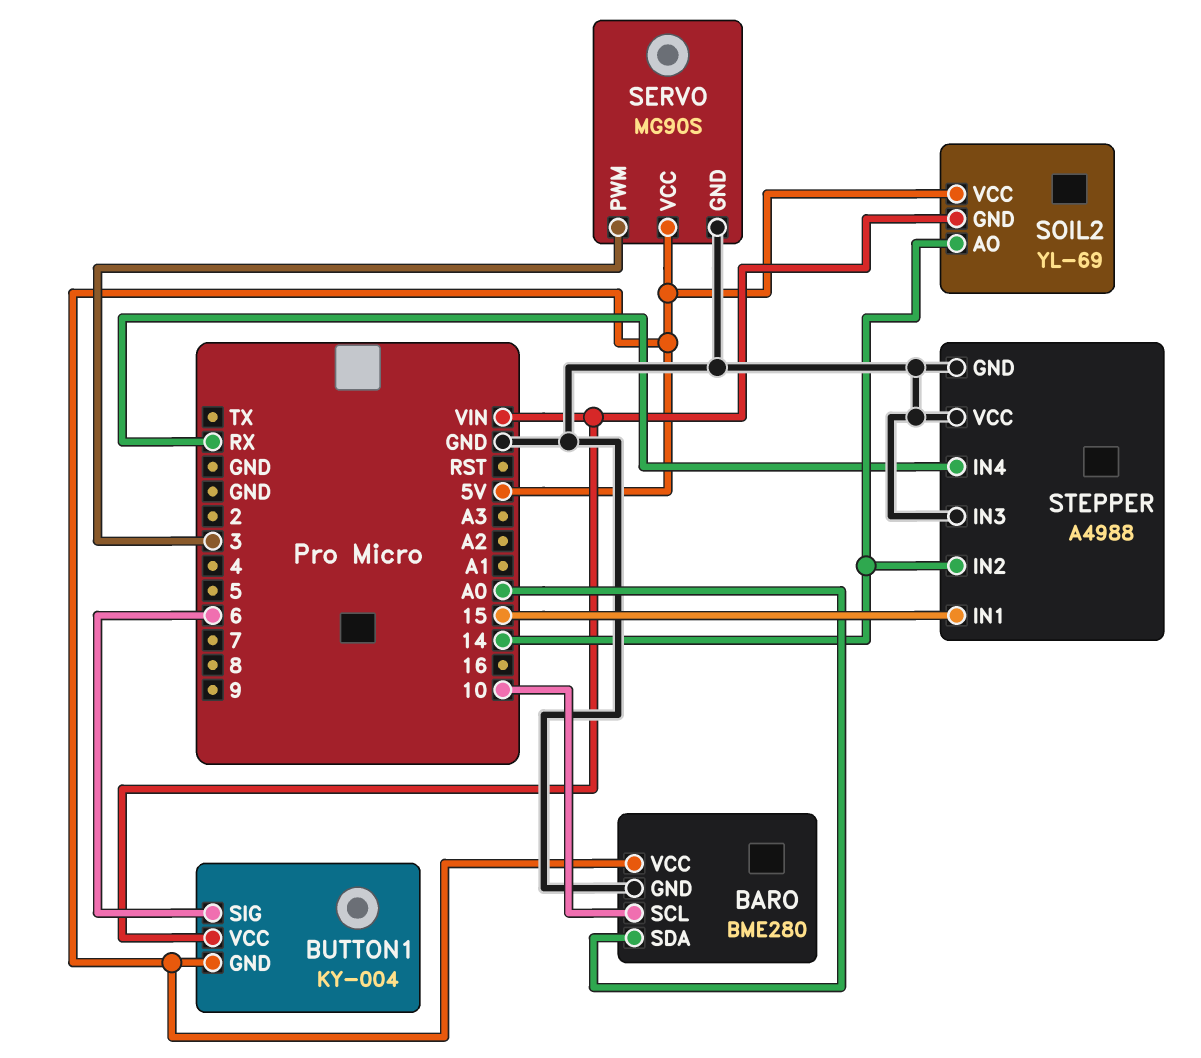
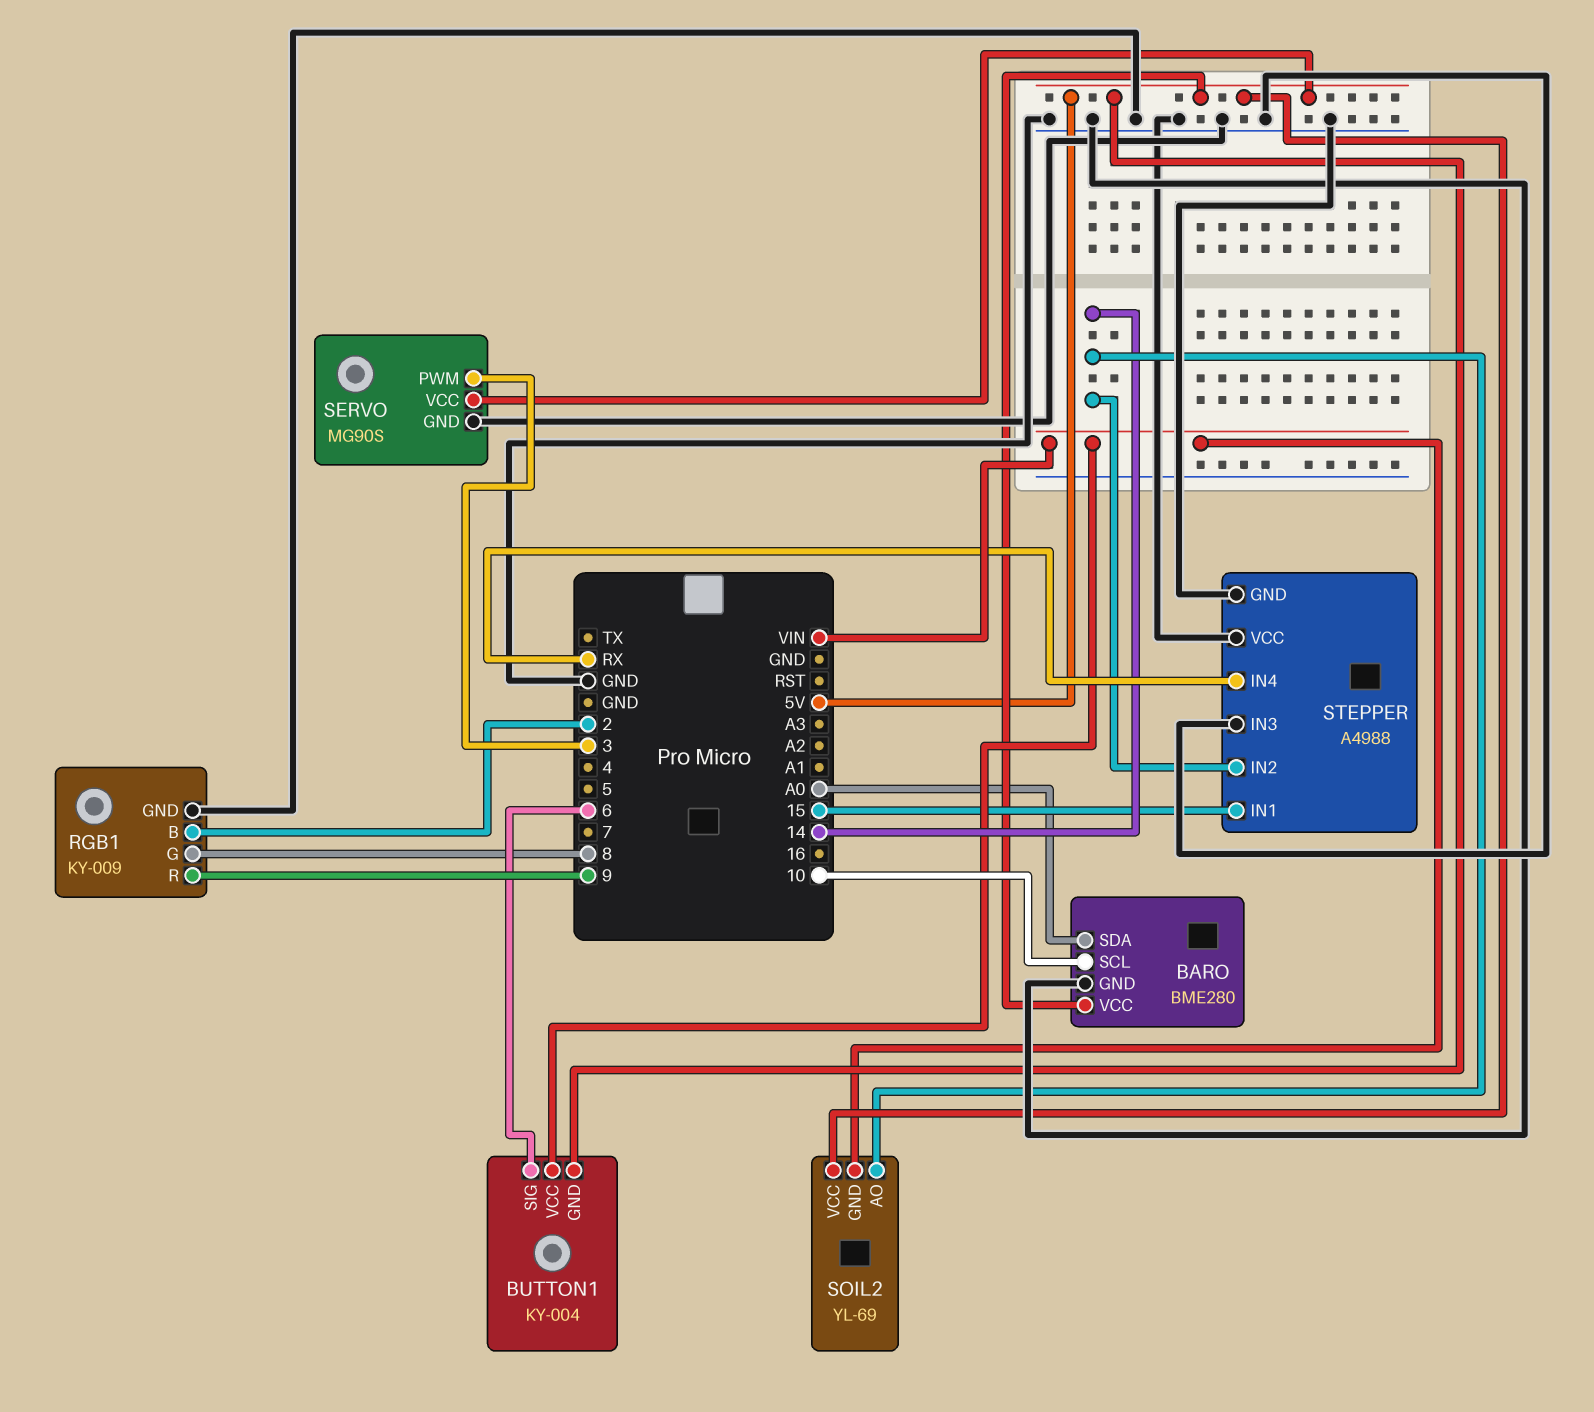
RGB1: none -> KY-009
RGB1 pin B: none -> 2
RGB1 pin G: none -> 8
RGB1 pin GND: none -> GND
RGB1 pin R: none -> 9

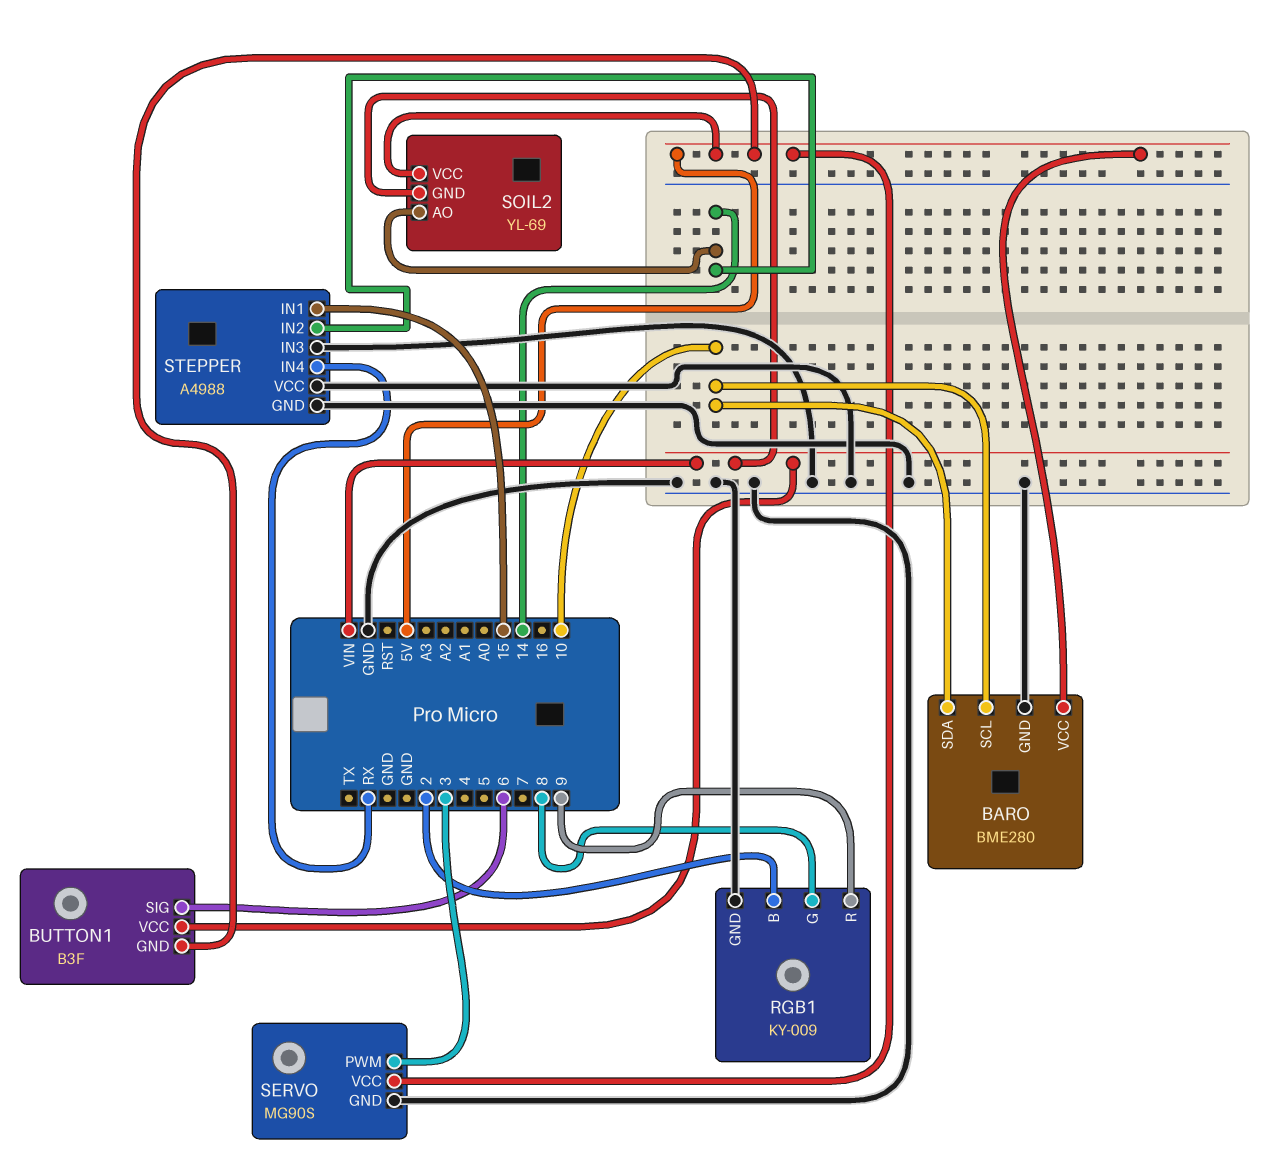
BARO pin SDA: A0 -> 10
BUTTON1: KY-004 -> B3F

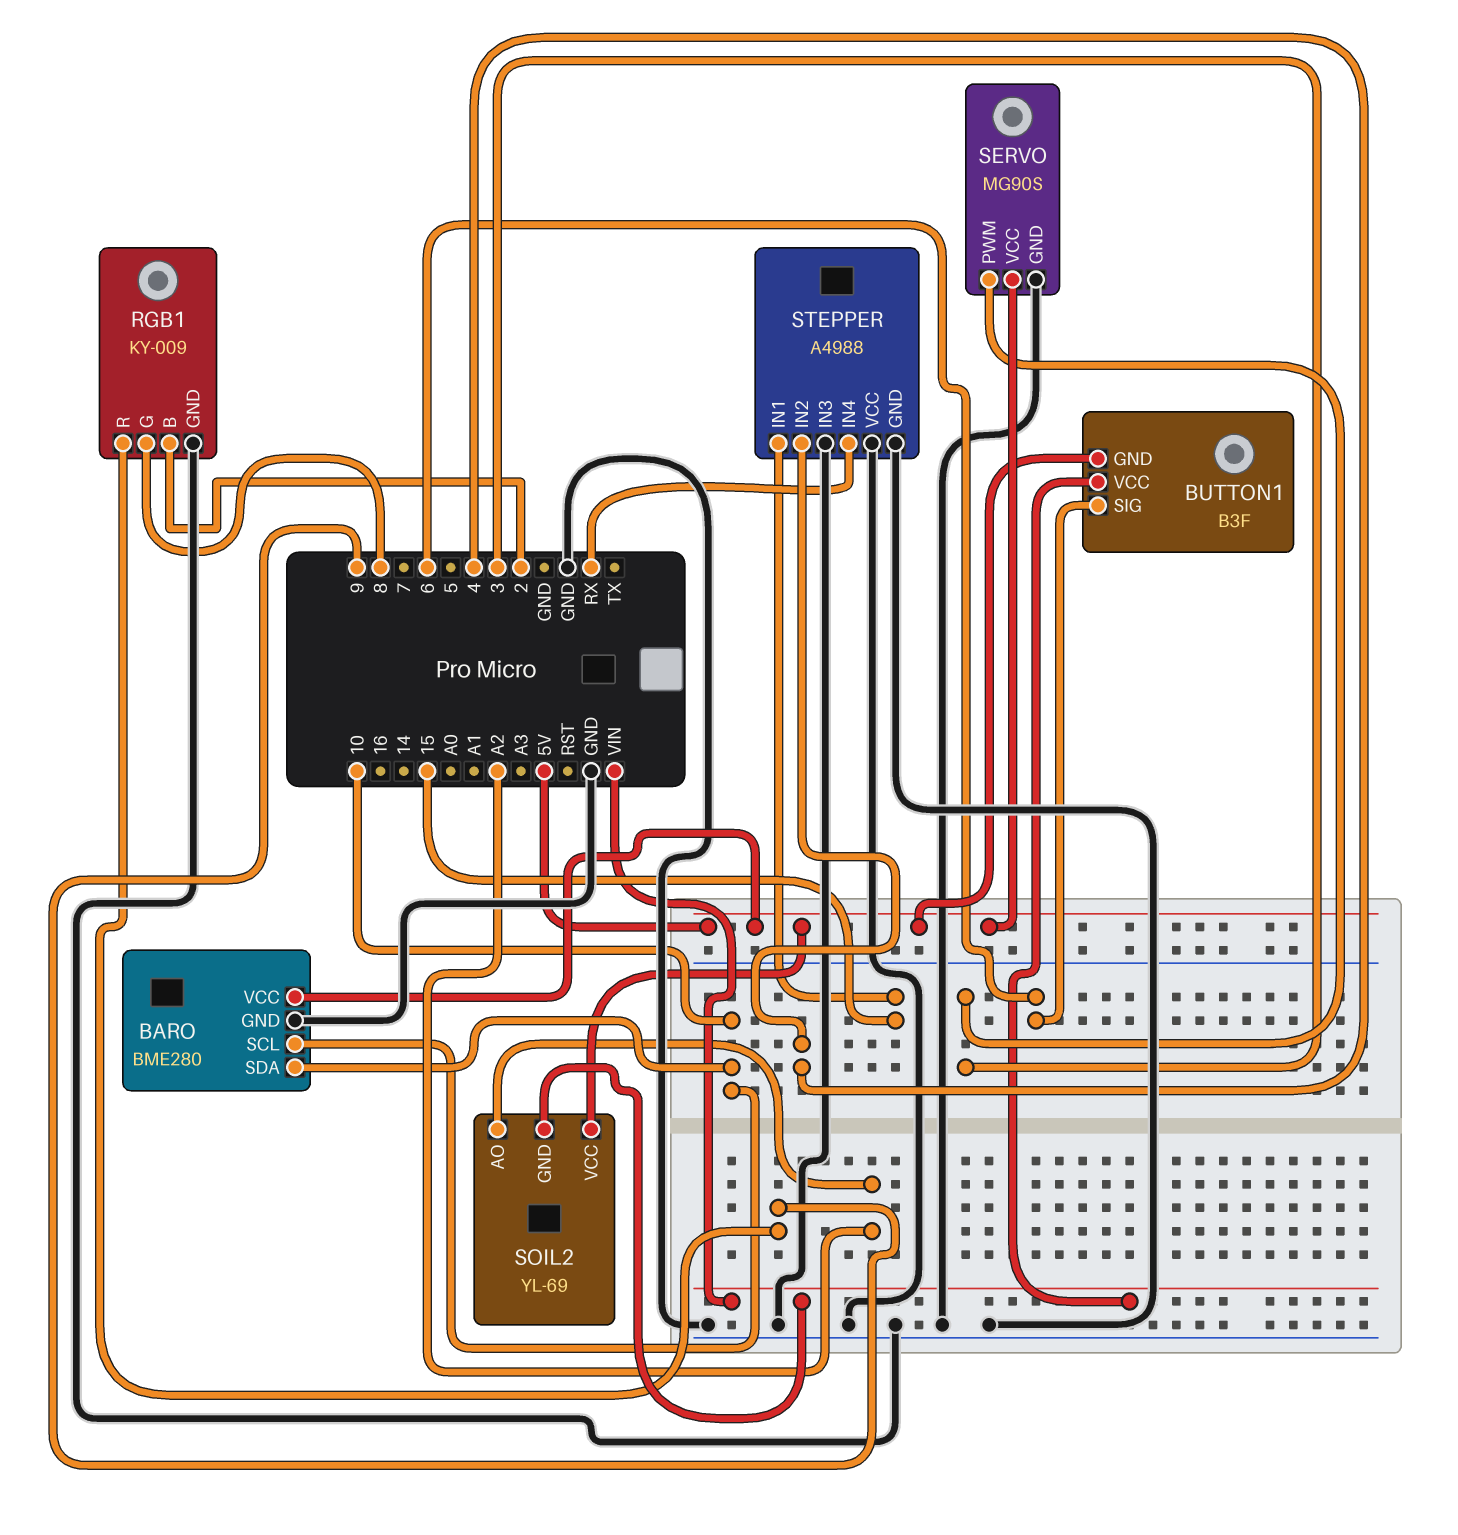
SOIL2 pin AO: 14 -> A2
STEPPER pin IN2: 14 -> 4

